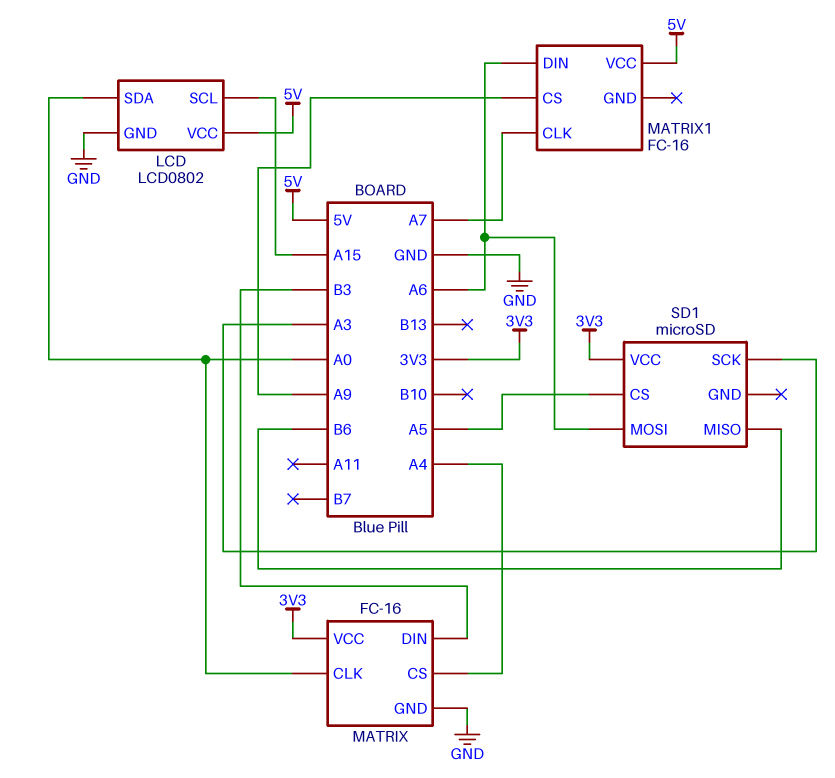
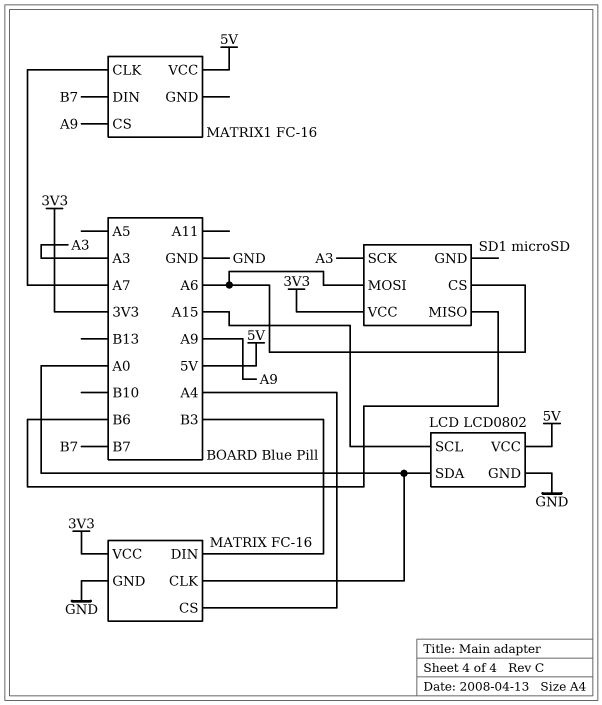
MATRIX1 pin DIN: A6 -> B7
SD1 pin CS: A5 -> A6

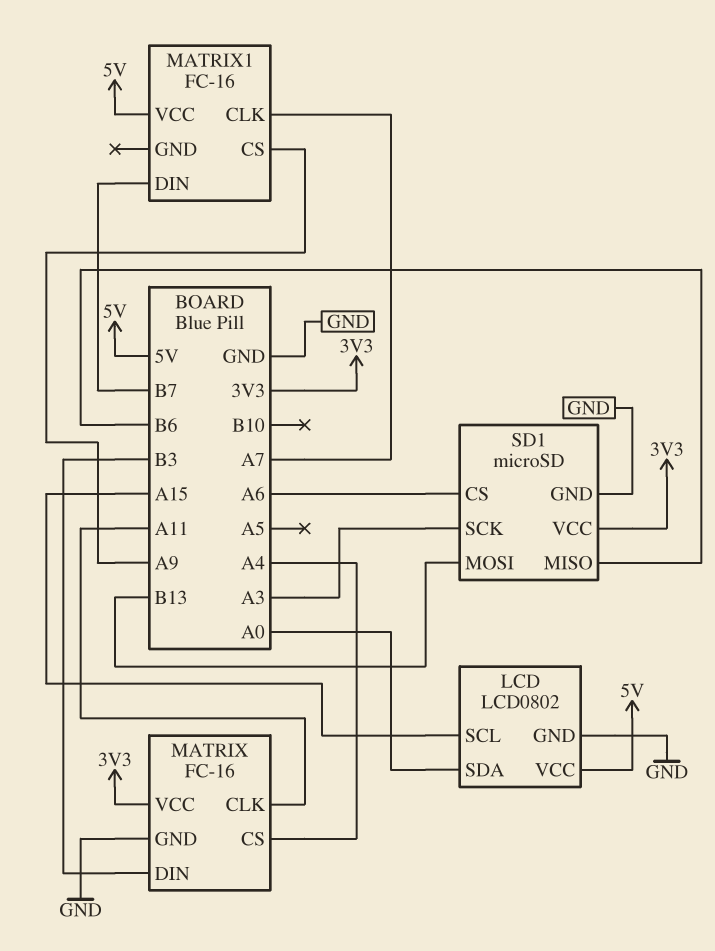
MATRIX pin CLK: A0 -> A11
SD1 pin GND: none -> GND
SD1 pin MOSI: A6 -> B13

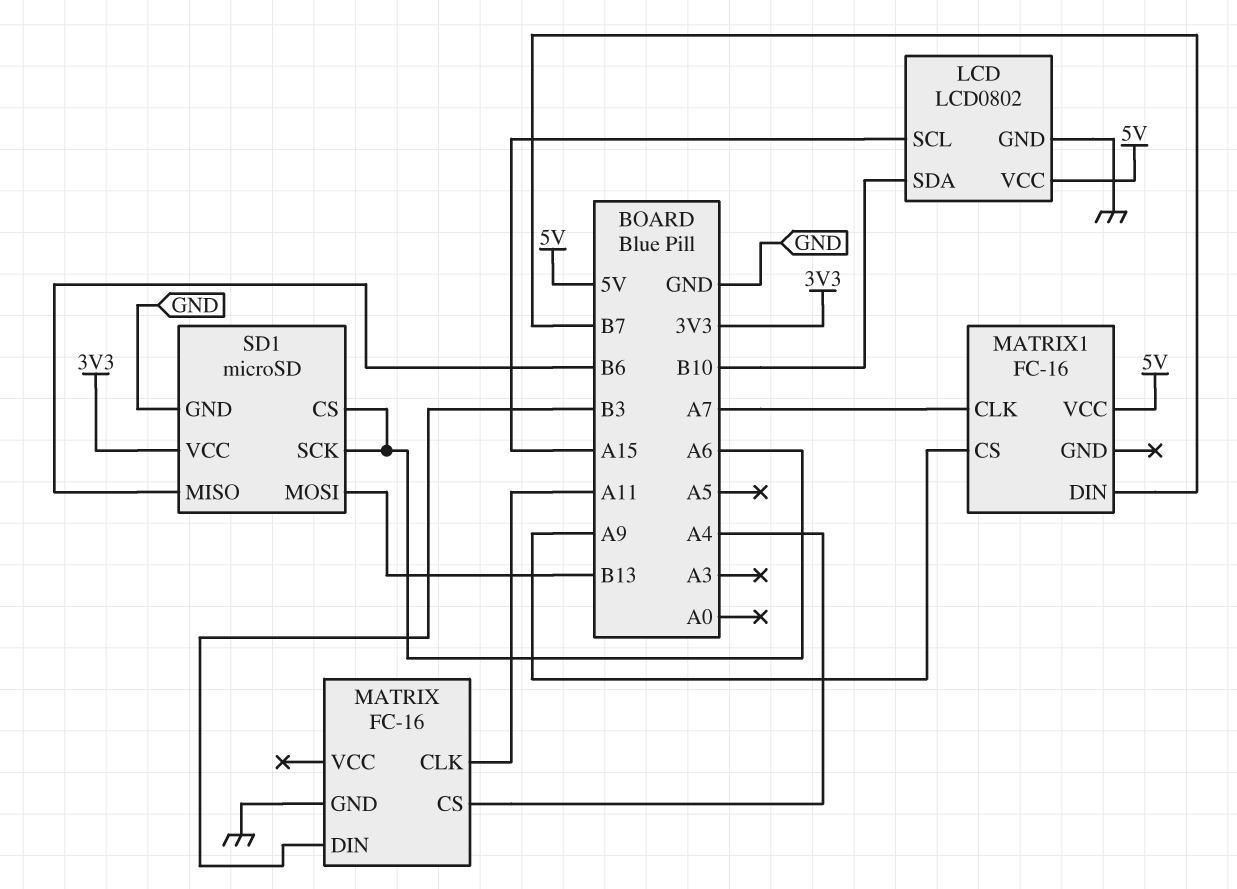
LCD pin SDA: A0 -> B10
MATRIX pin VCC: 3V3 -> none
SD1 pin SCK: A3 -> A6

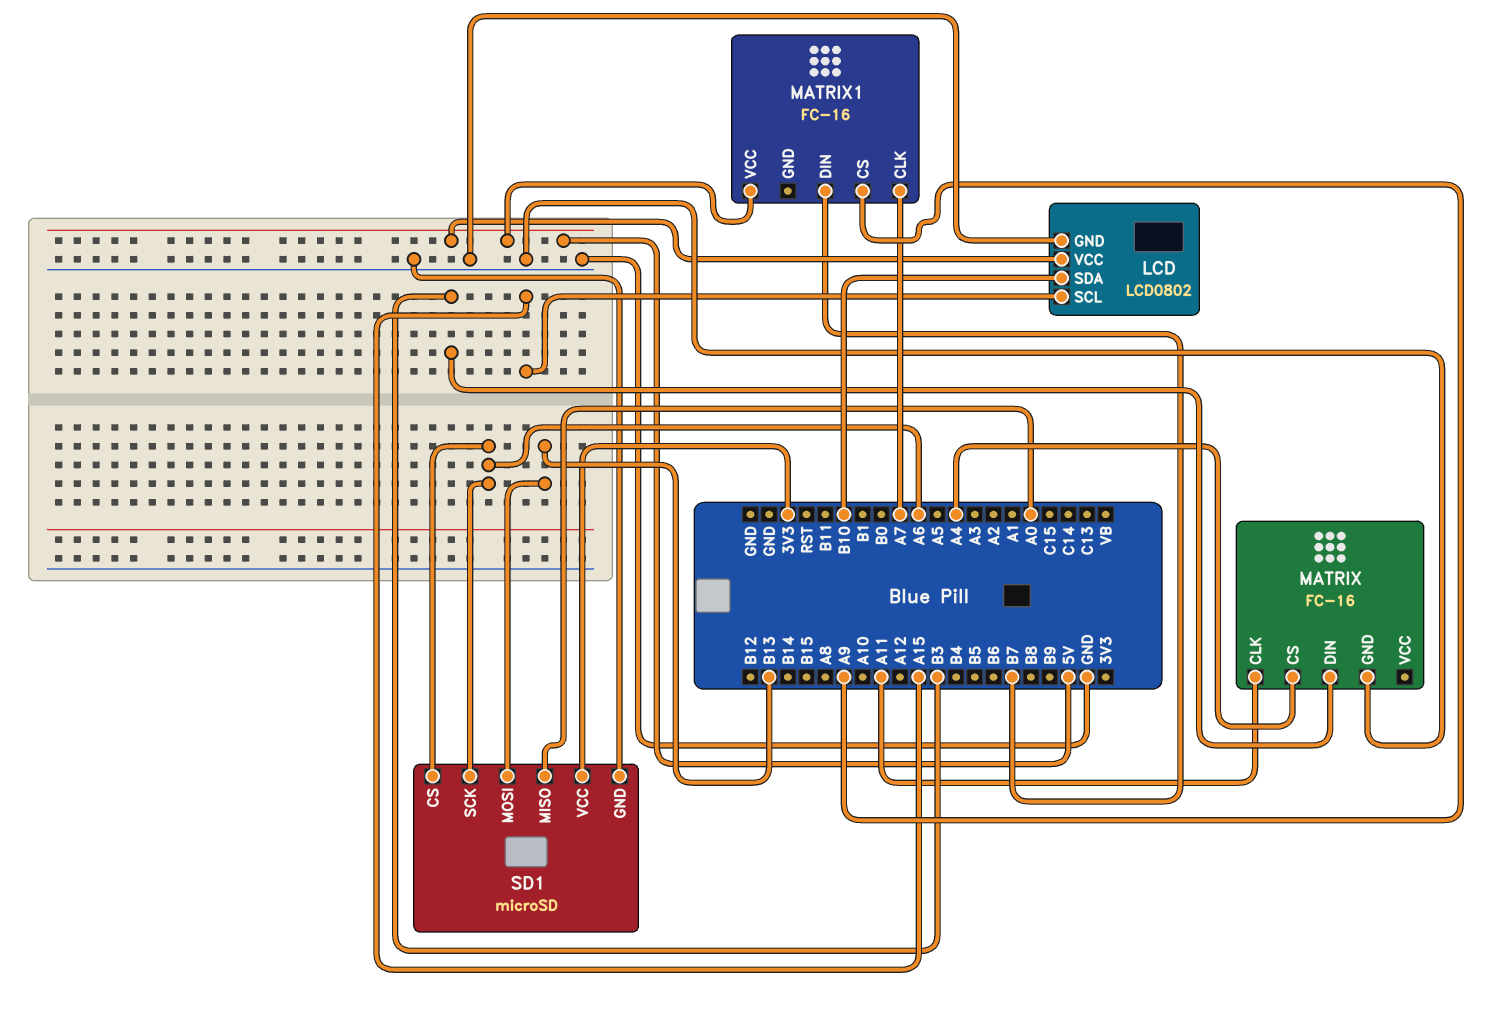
SD1 pin MISO: B6 -> A0

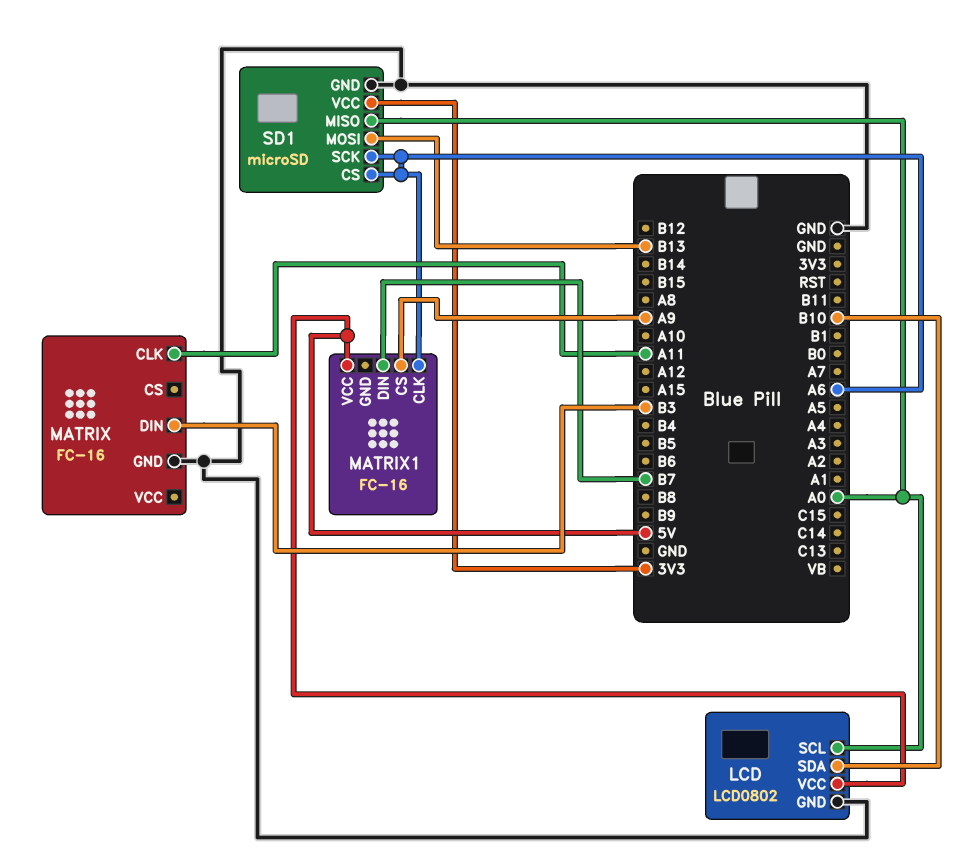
LCD pin SCL: A15 -> A0
MATRIX pin CS: A4 -> none
MATRIX1 pin CLK: A7 -> A6

